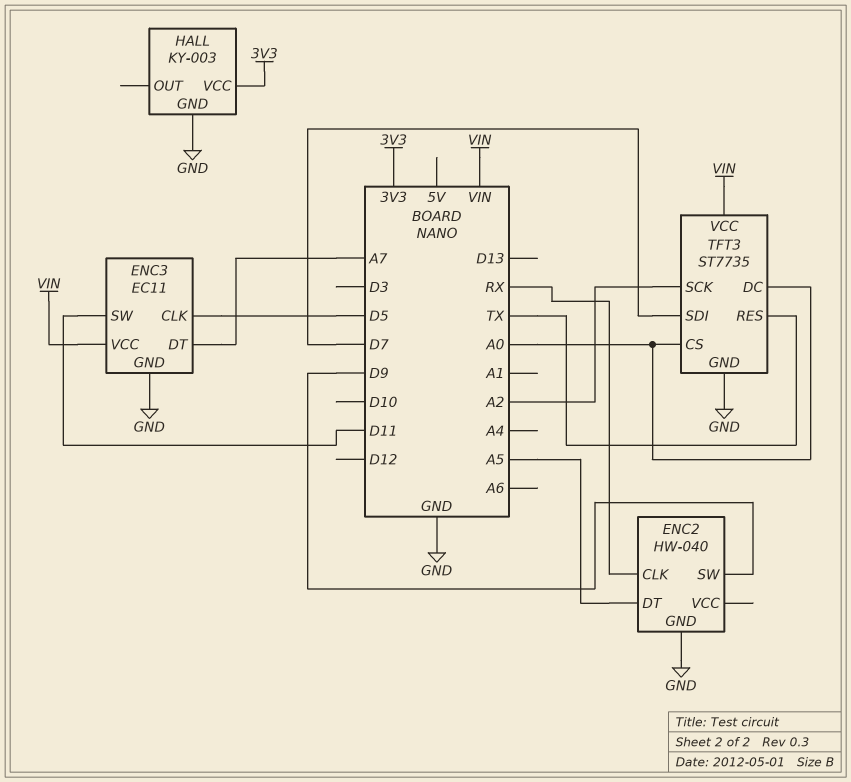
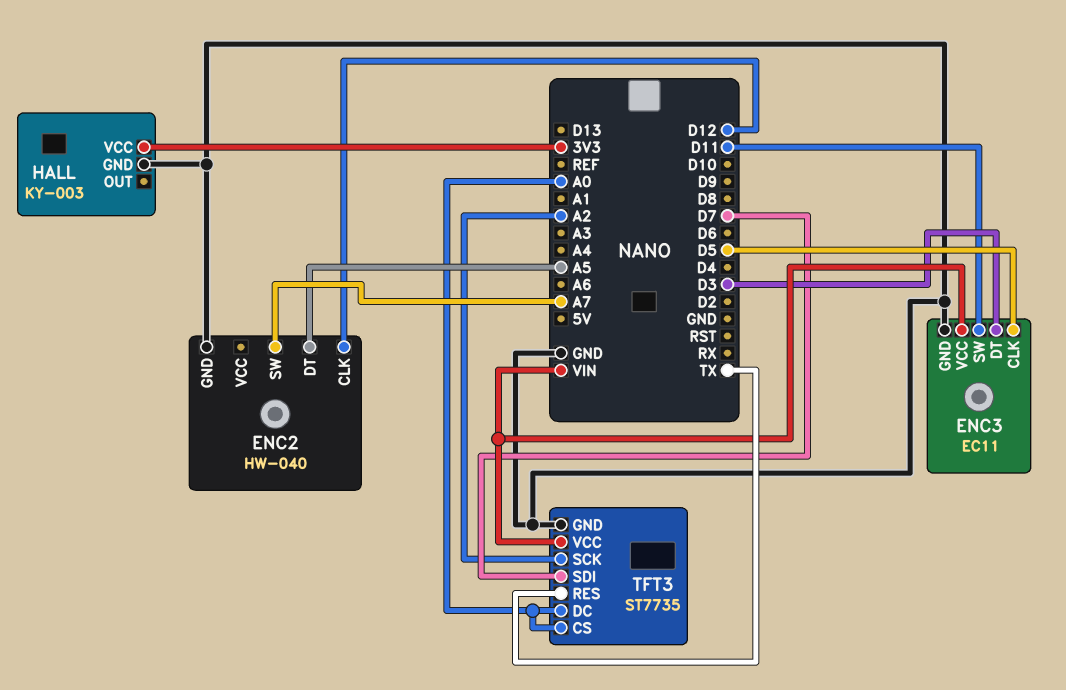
ENC2 pin CLK: RX -> D12
ENC2 pin SW: D9 -> A7
ENC3 pin DT: A7 -> D3

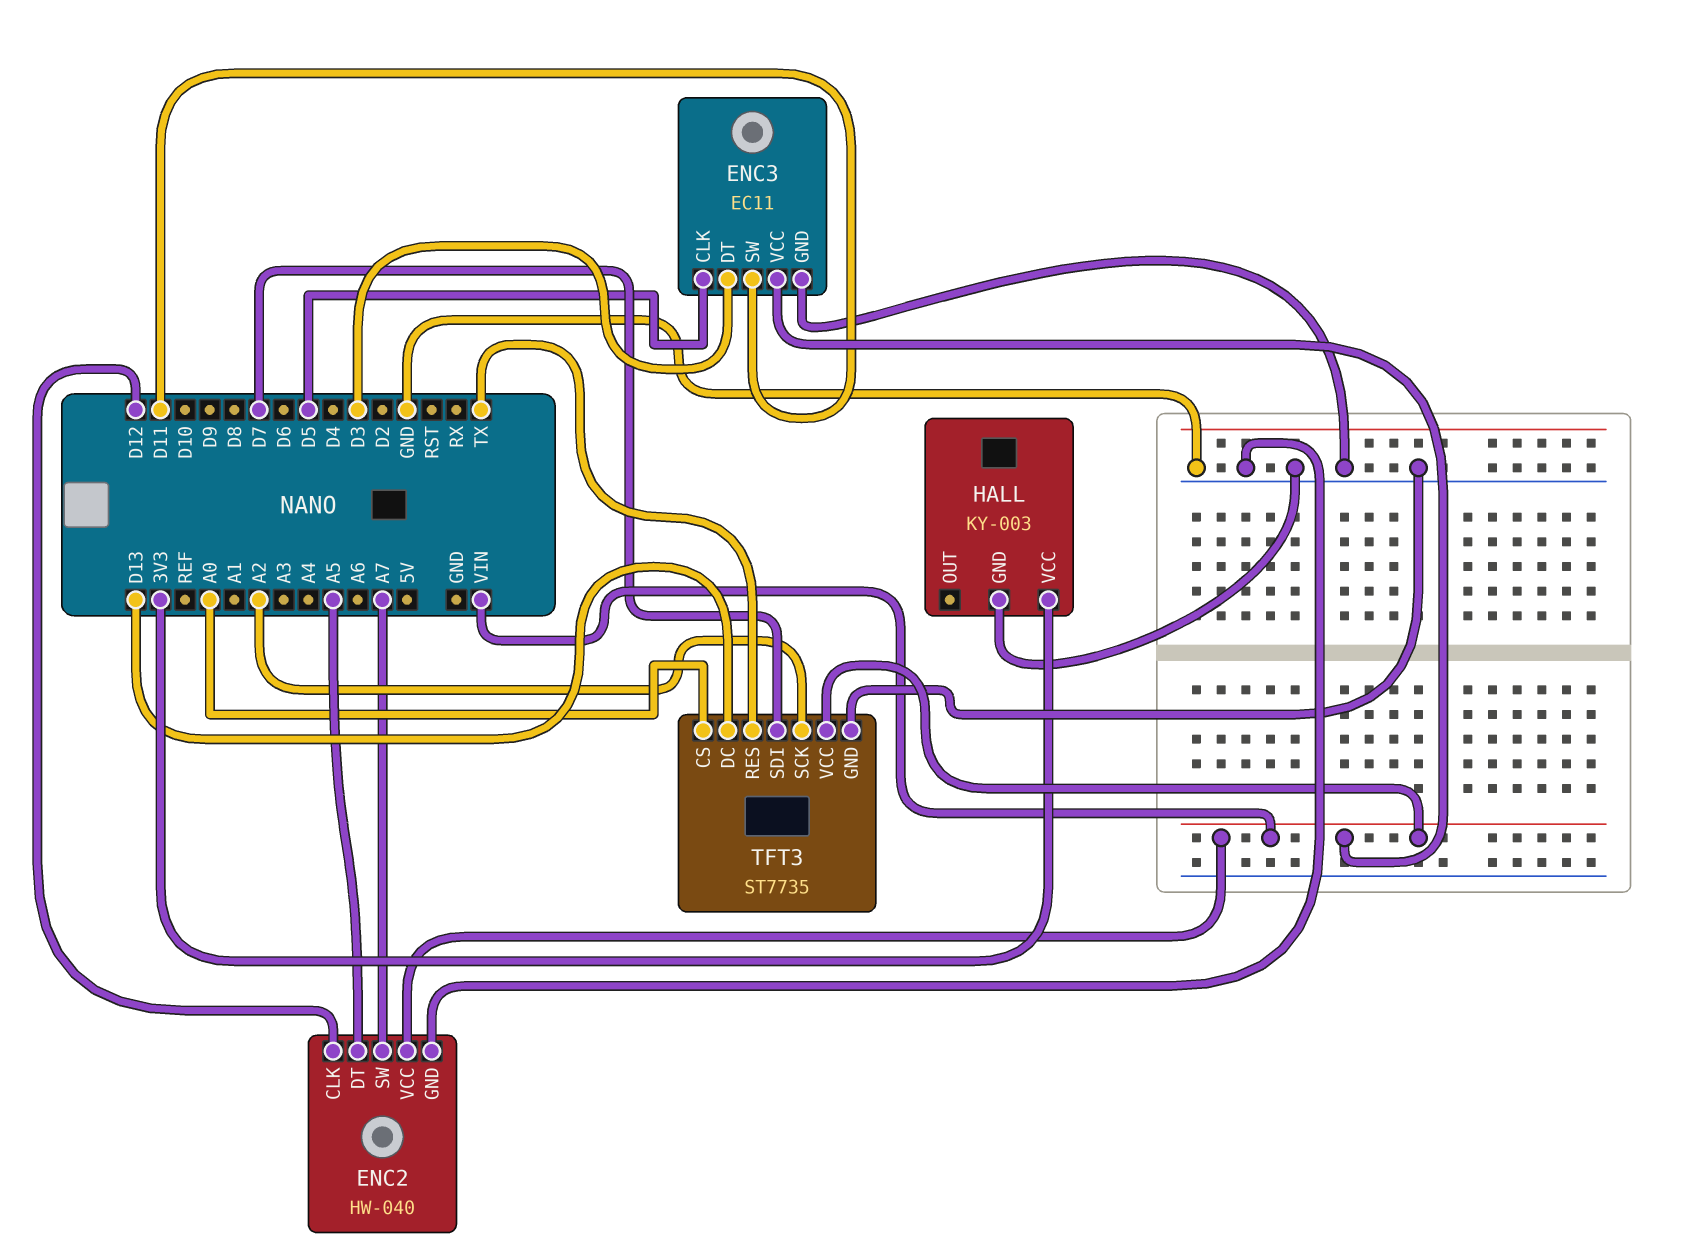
ENC2 pin VCC: none -> VIN
TFT3 pin DC: A0 -> D13

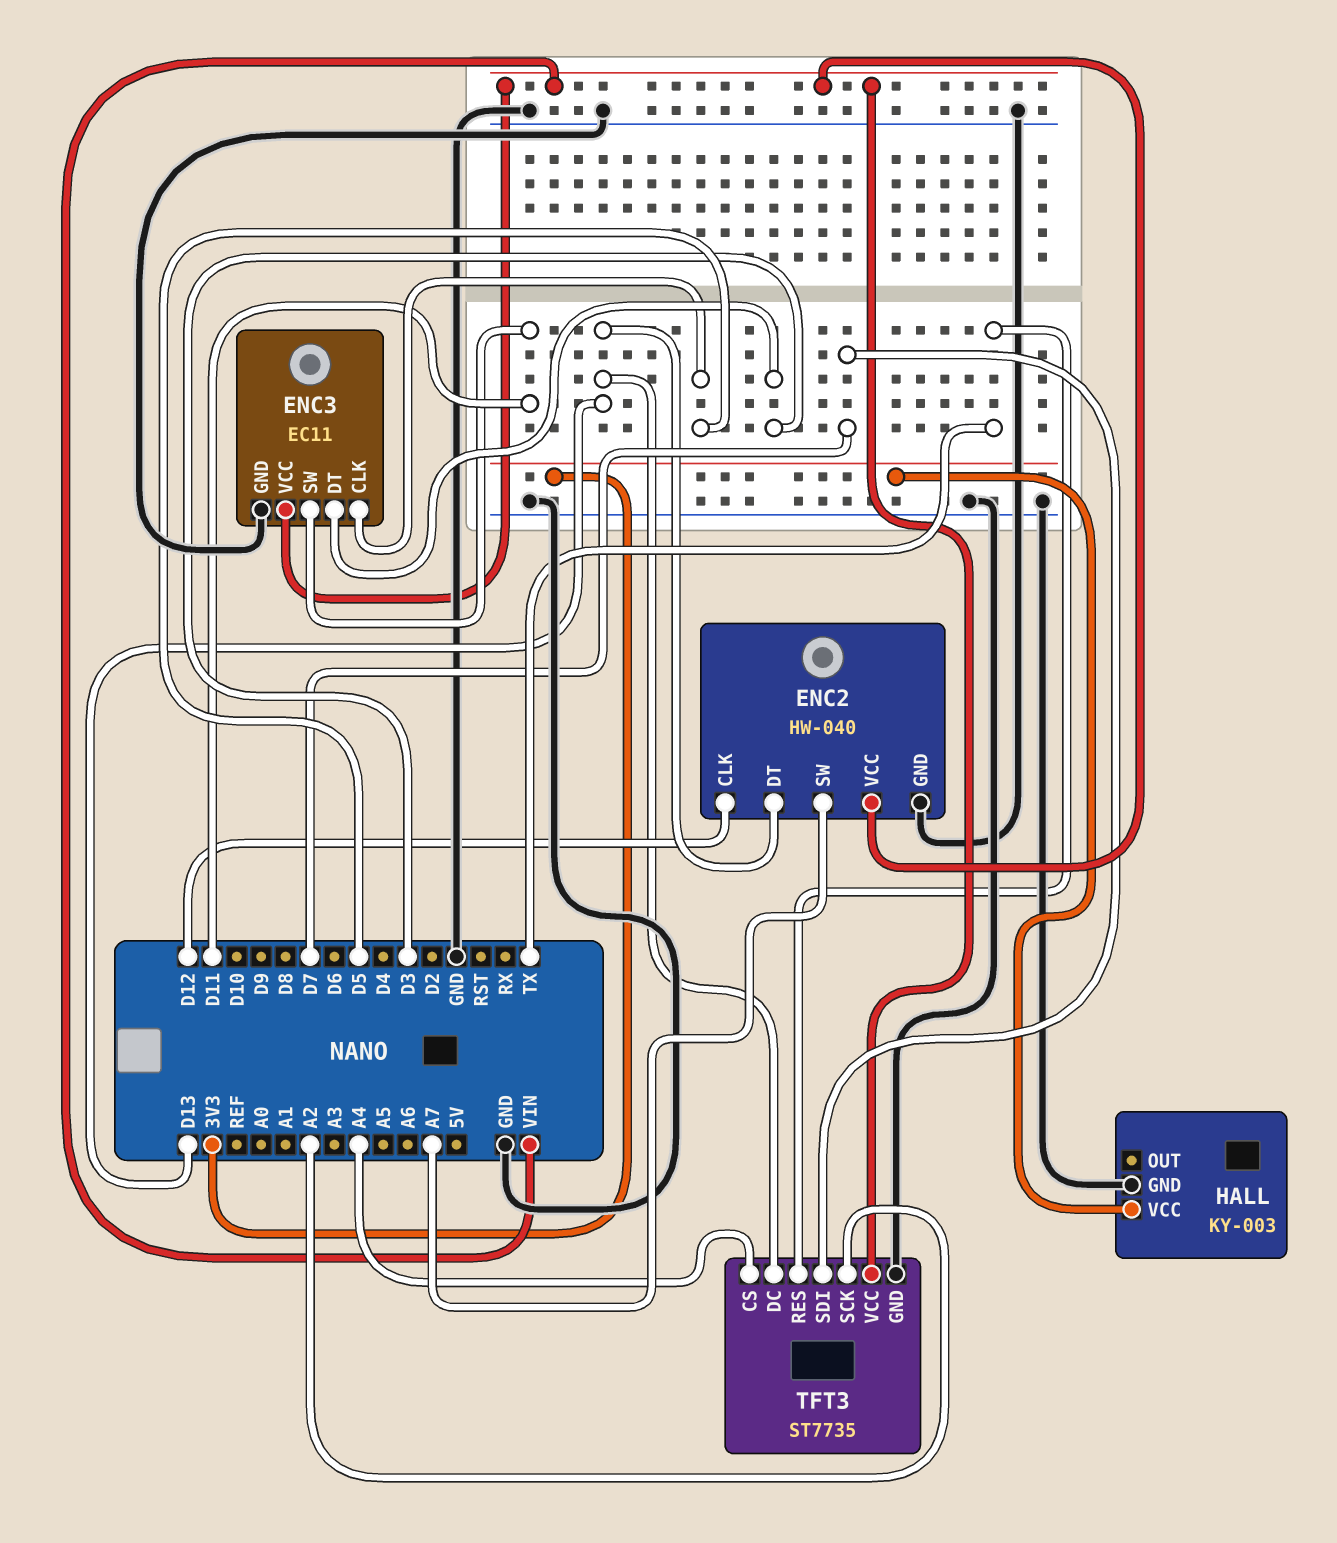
ENC2 pin DT: A5 -> D13
TFT3 pin CS: A0 -> A4

